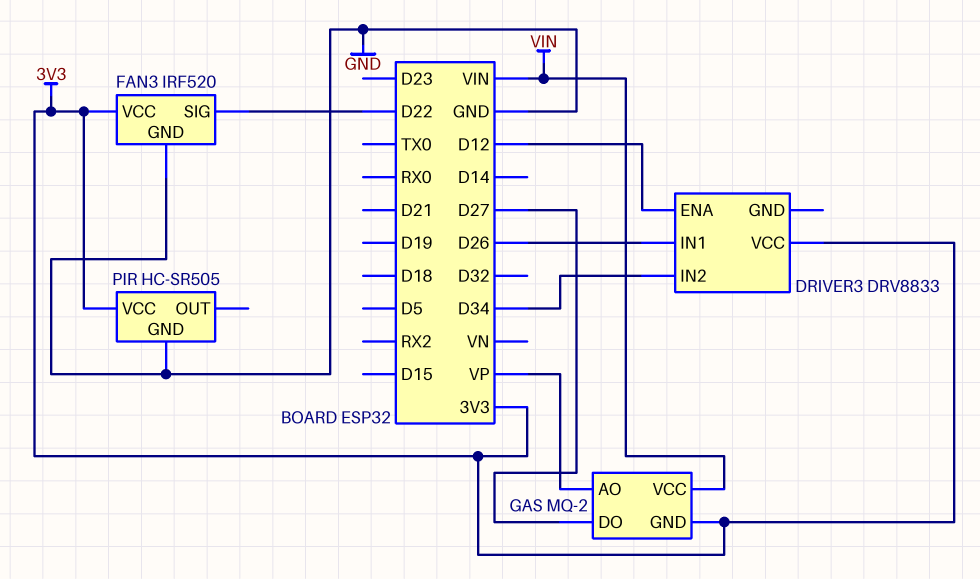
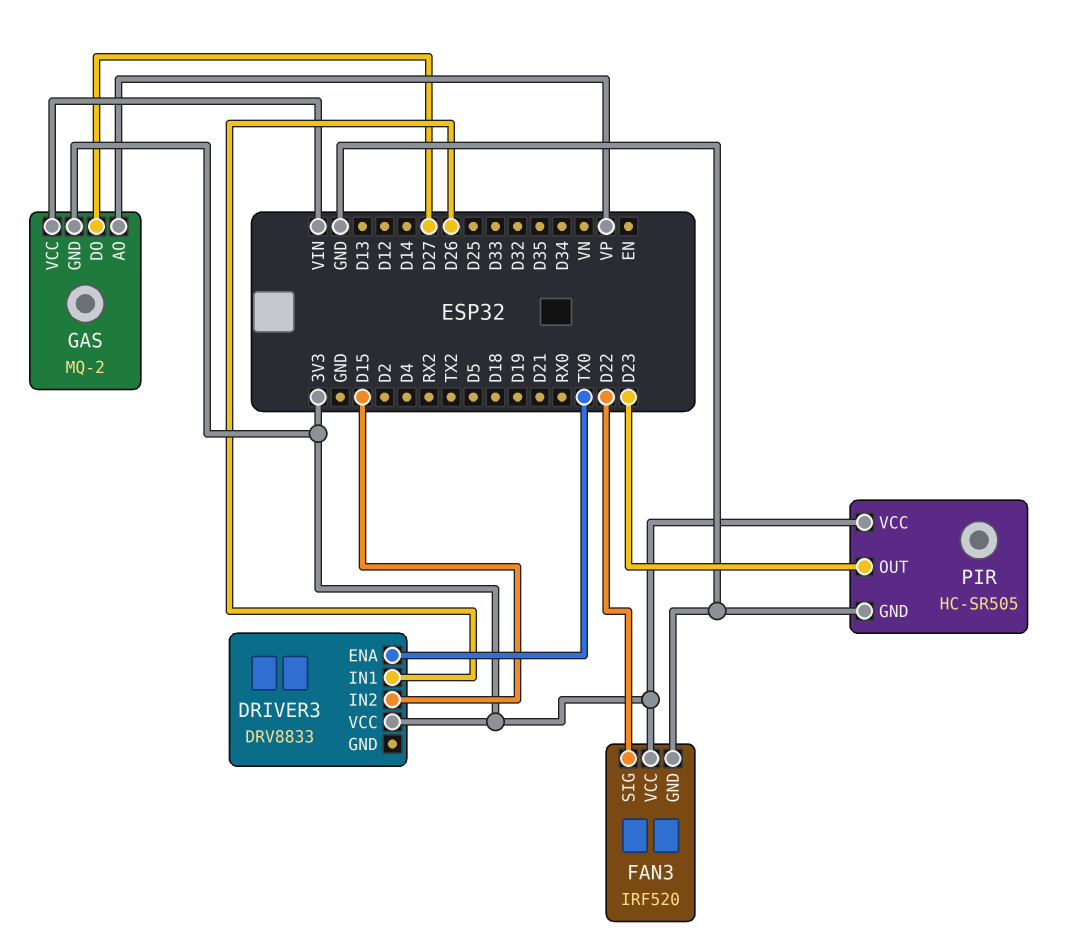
DRIVER3 pin ENA: D12 -> TX0
DRIVER3 pin IN2: D34 -> D15
PIR pin OUT: none -> D23

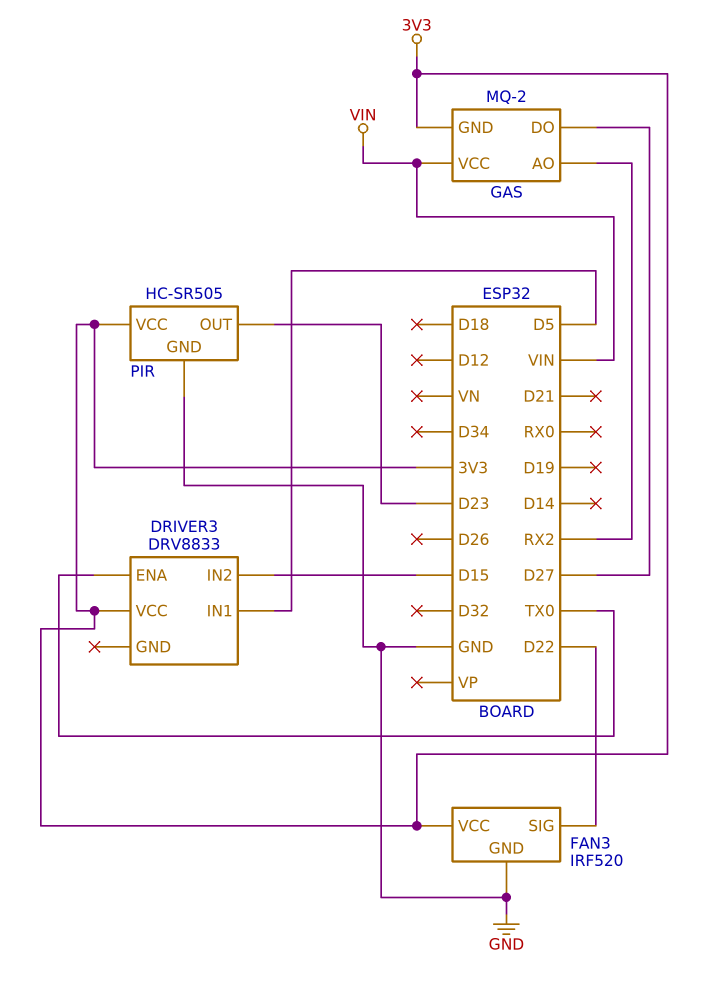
DRIVER3 pin IN1: D26 -> D5
GAS pin AO: VP -> RX2

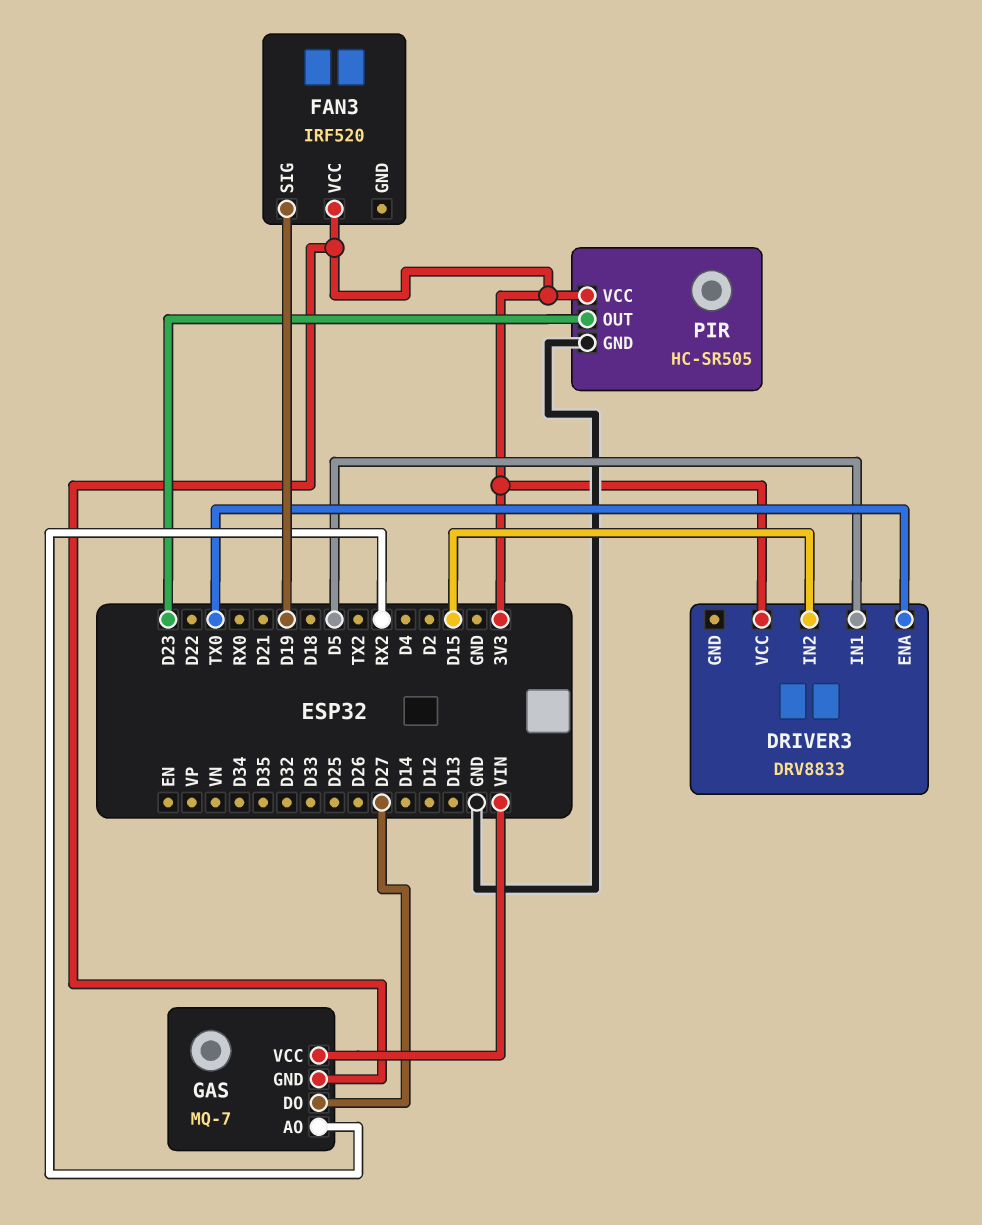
FAN3 pin GND: GND -> none
FAN3 pin SIG: D22 -> D19
GAS: MQ-2 -> MQ-7

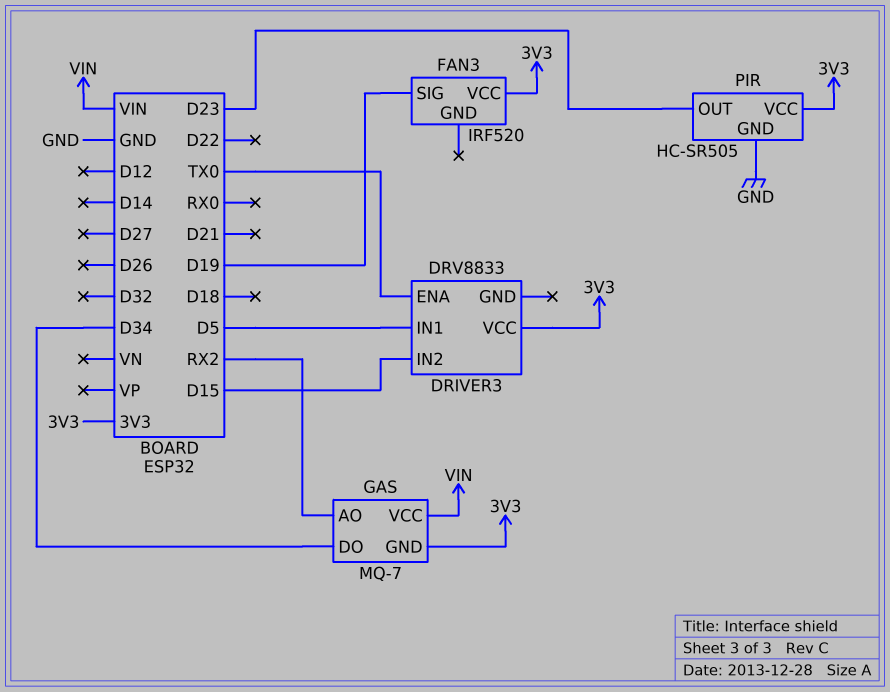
GAS pin DO: D27 -> D34

